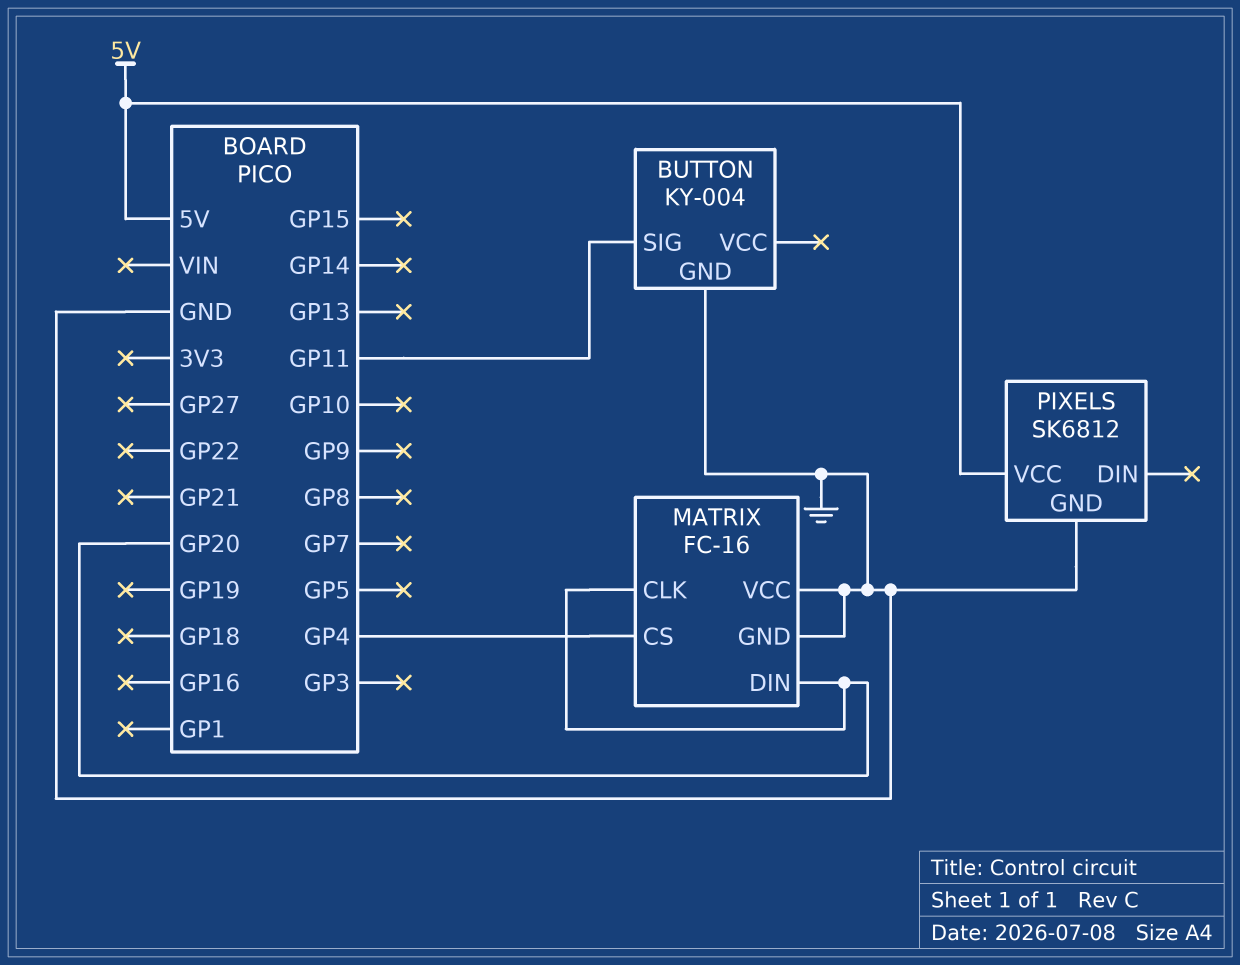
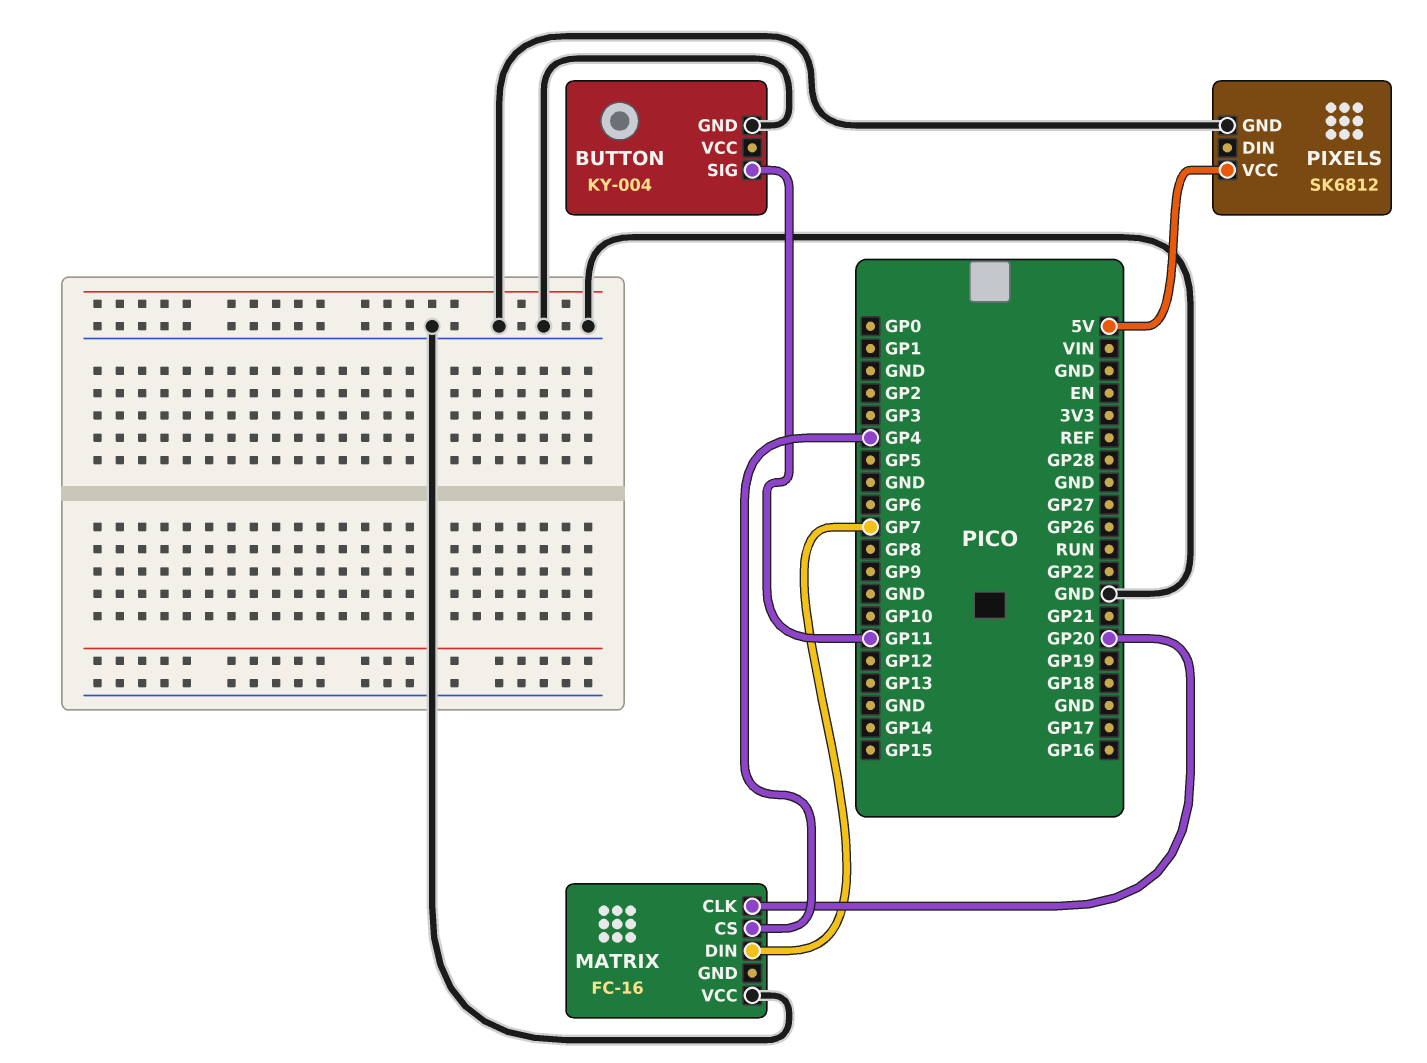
MATRIX pin DIN: GP20 -> GP7
MATRIX pin GND: GND -> none

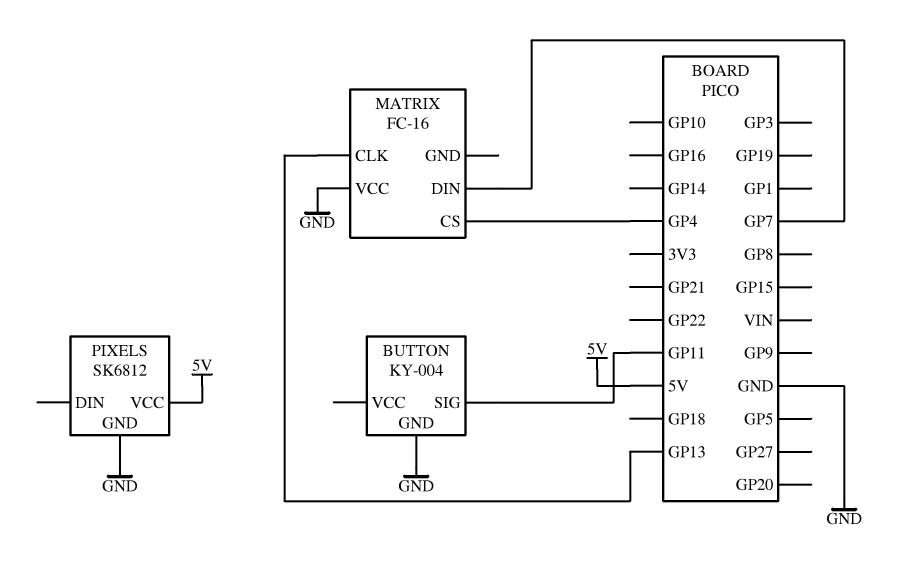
MATRIX pin CLK: GP20 -> GP13

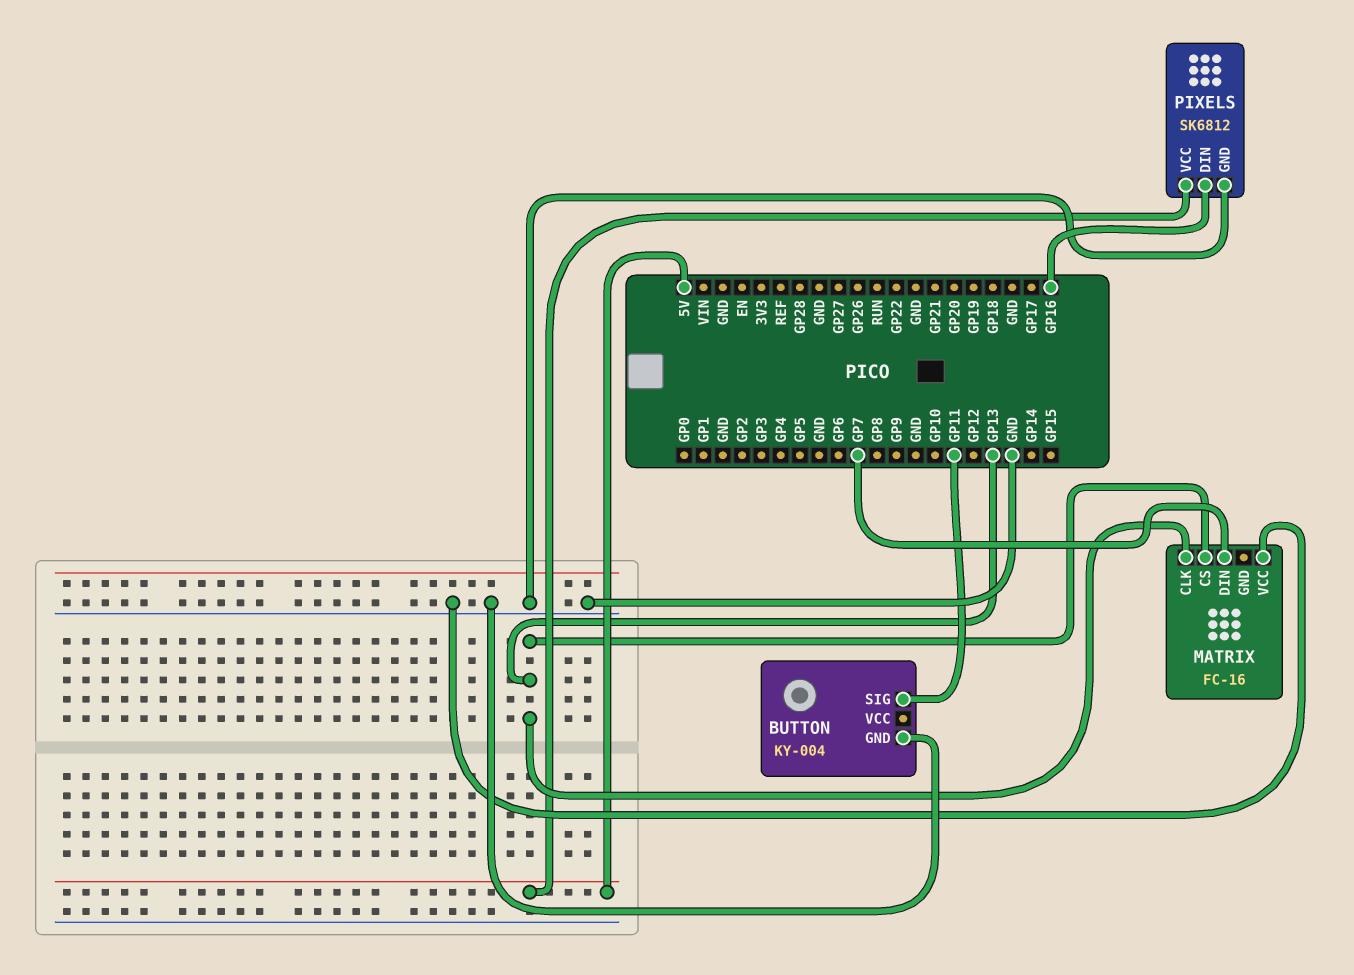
MATRIX pin CS: GP4 -> GP13
PIXELS pin DIN: none -> GP16

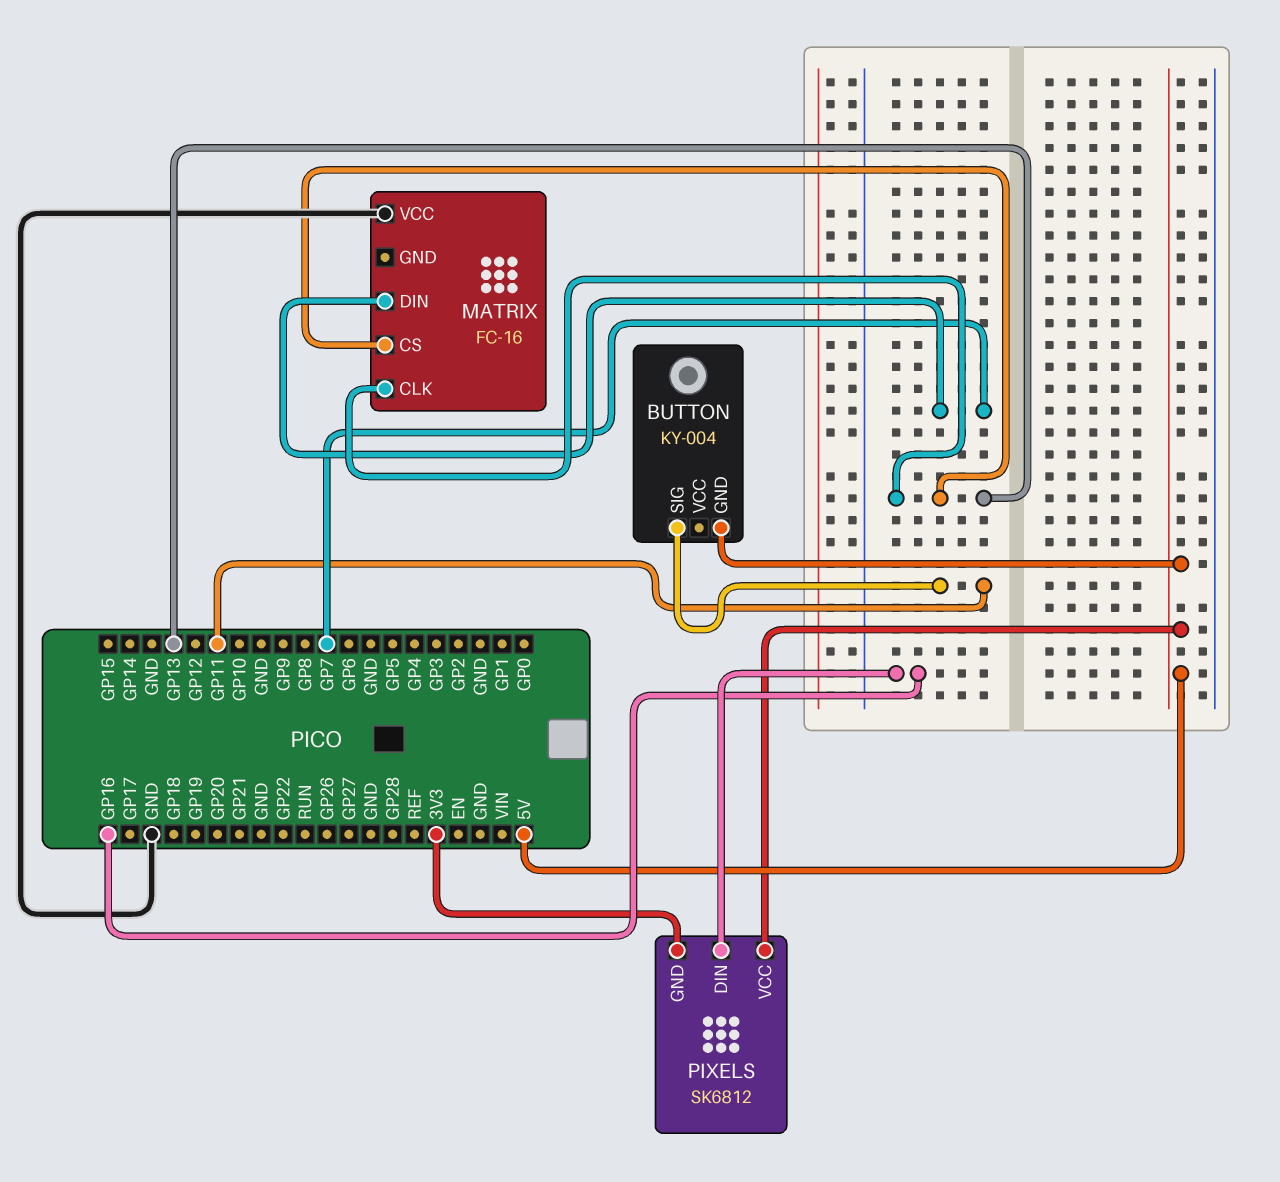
BUTTON pin GND: GND -> 5V
PIXELS pin GND: GND -> 3V3

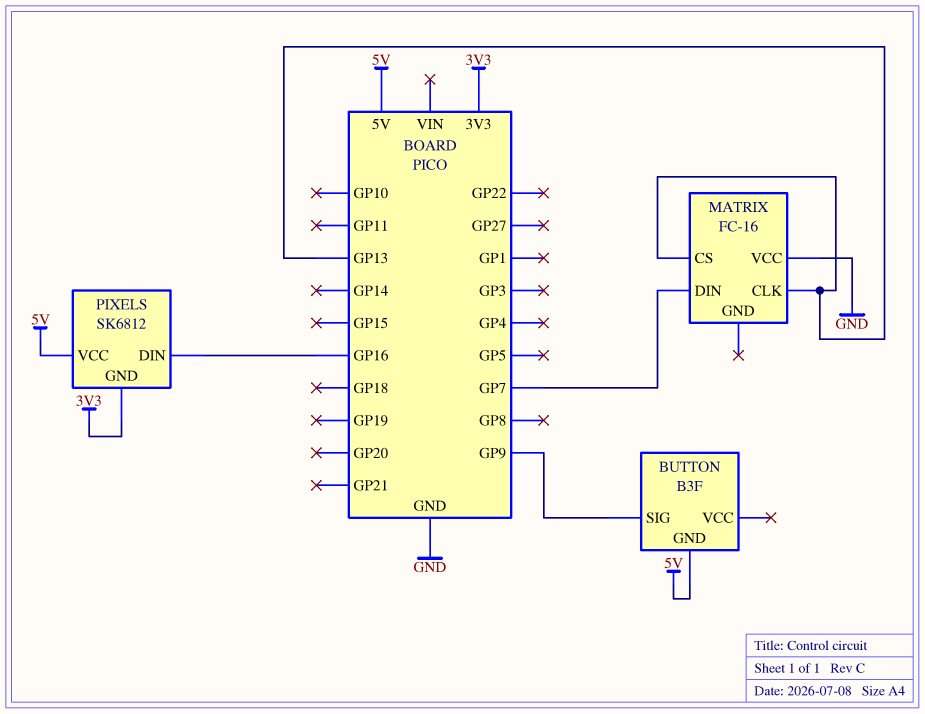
BUTTON: KY-004 -> B3F
BUTTON pin SIG: GP11 -> GP9

